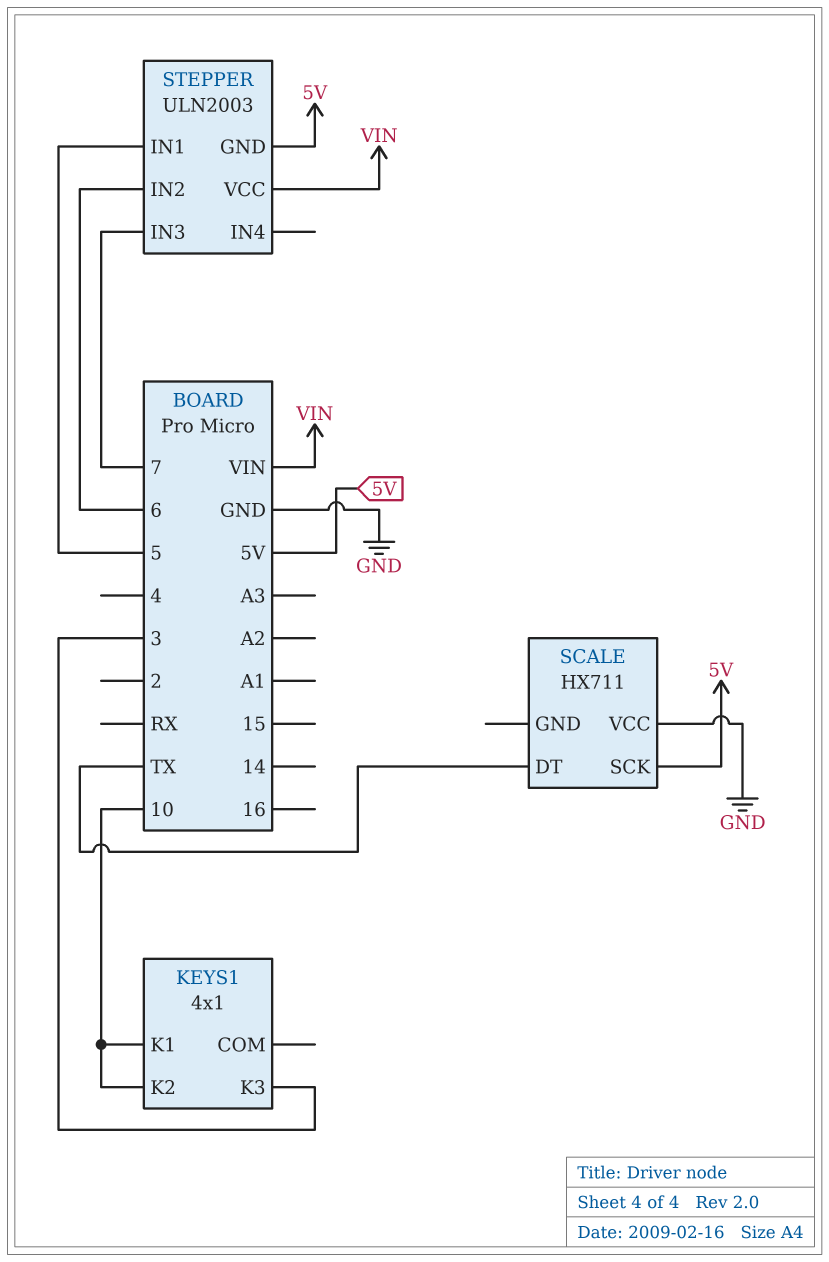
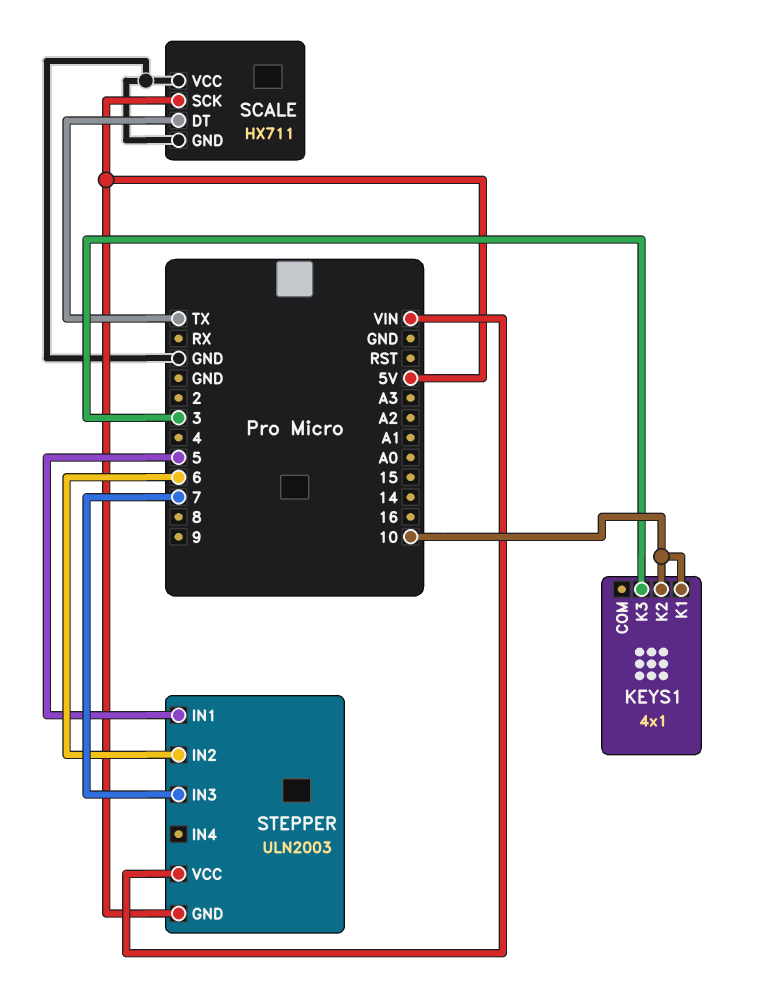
SCALE pin GND: none -> GND

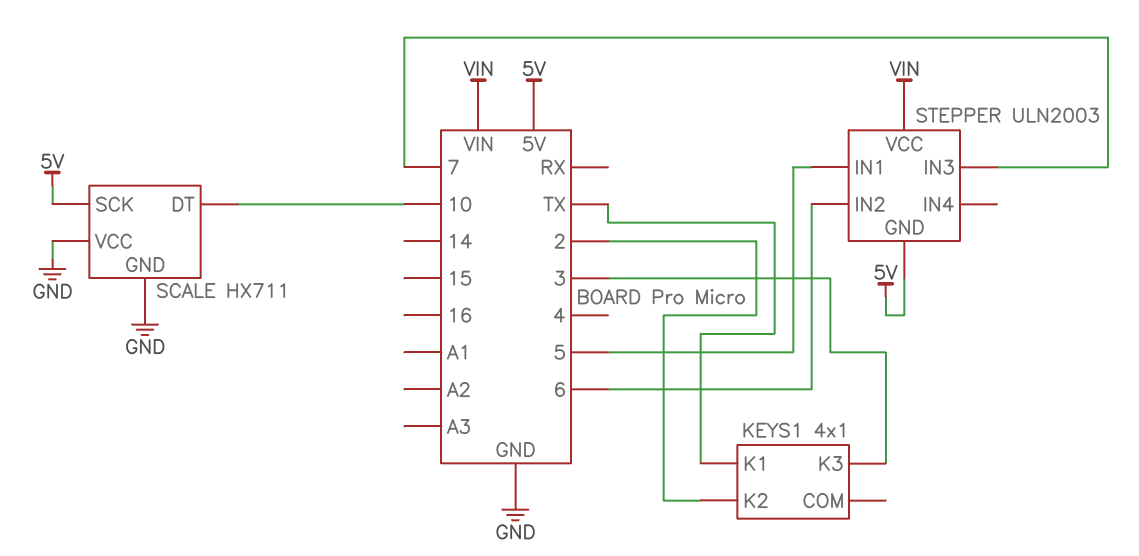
KEYS1 pin K1: 10 -> TX
KEYS1 pin K2: 10 -> 2
SCALE pin DT: TX -> 10

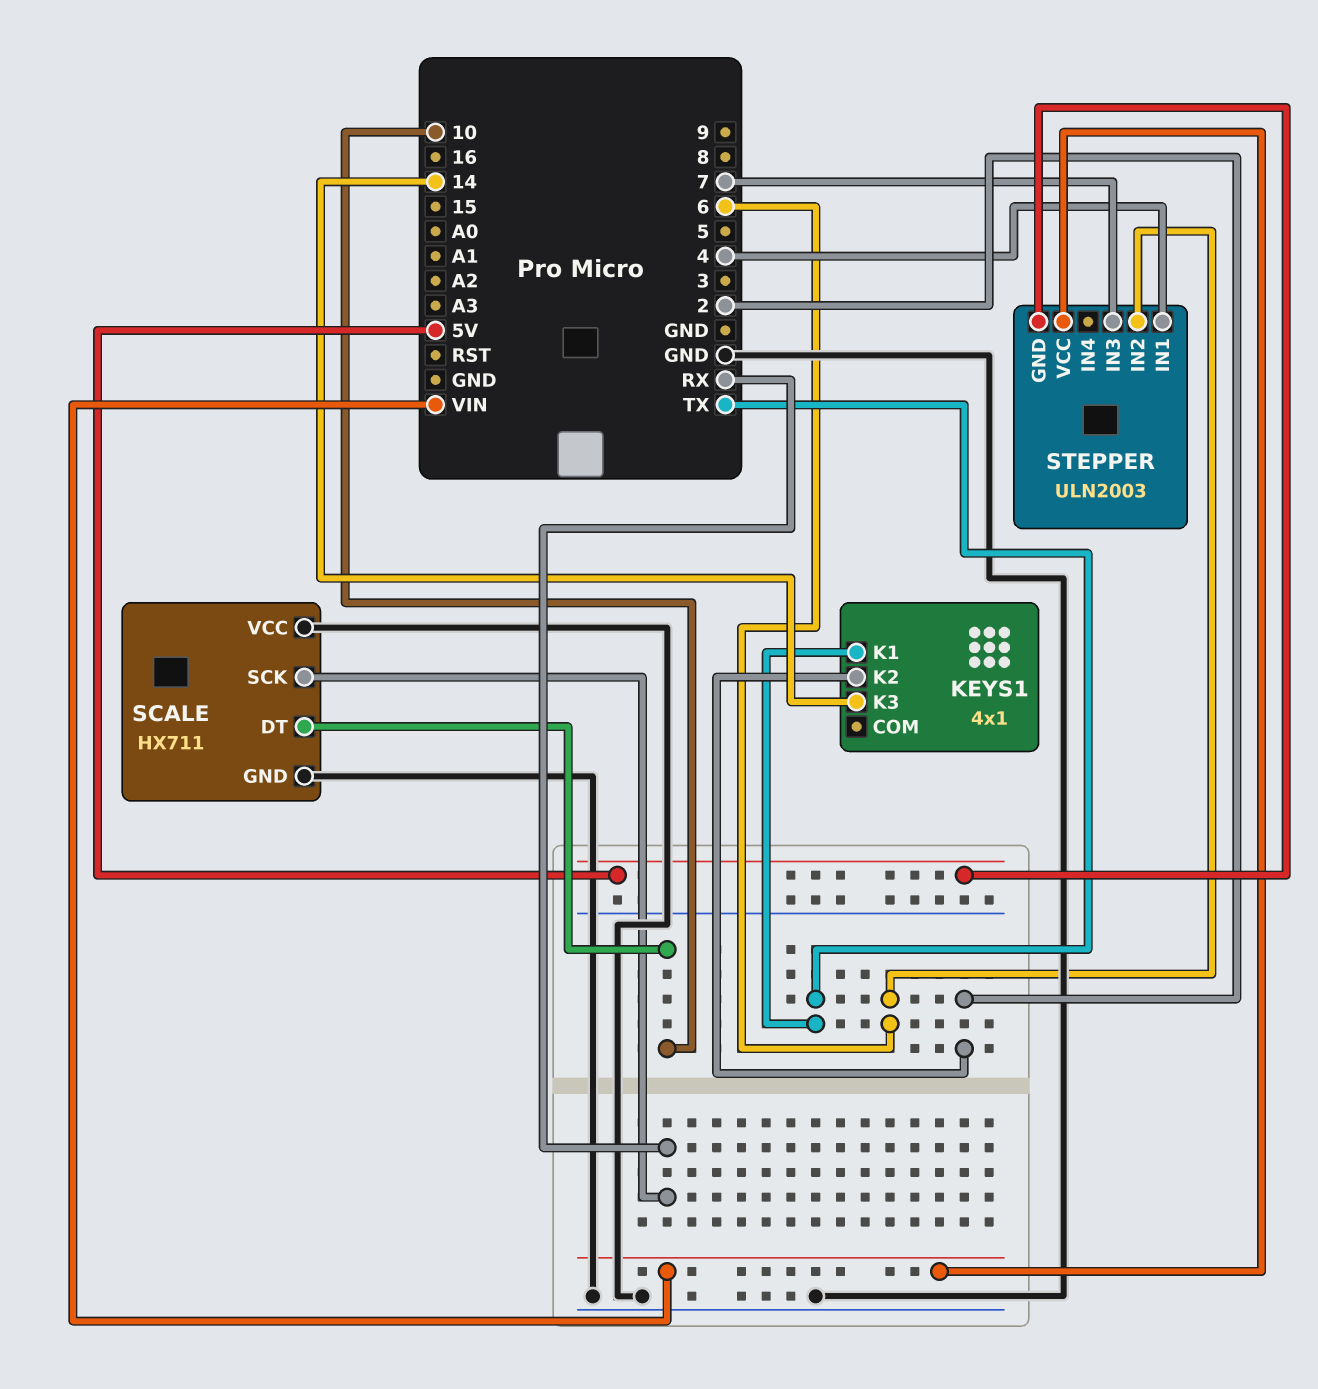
KEYS1 pin K3: 3 -> 14
SCALE pin SCK: 5V -> RX
STEPPER pin IN1: 5 -> 4

